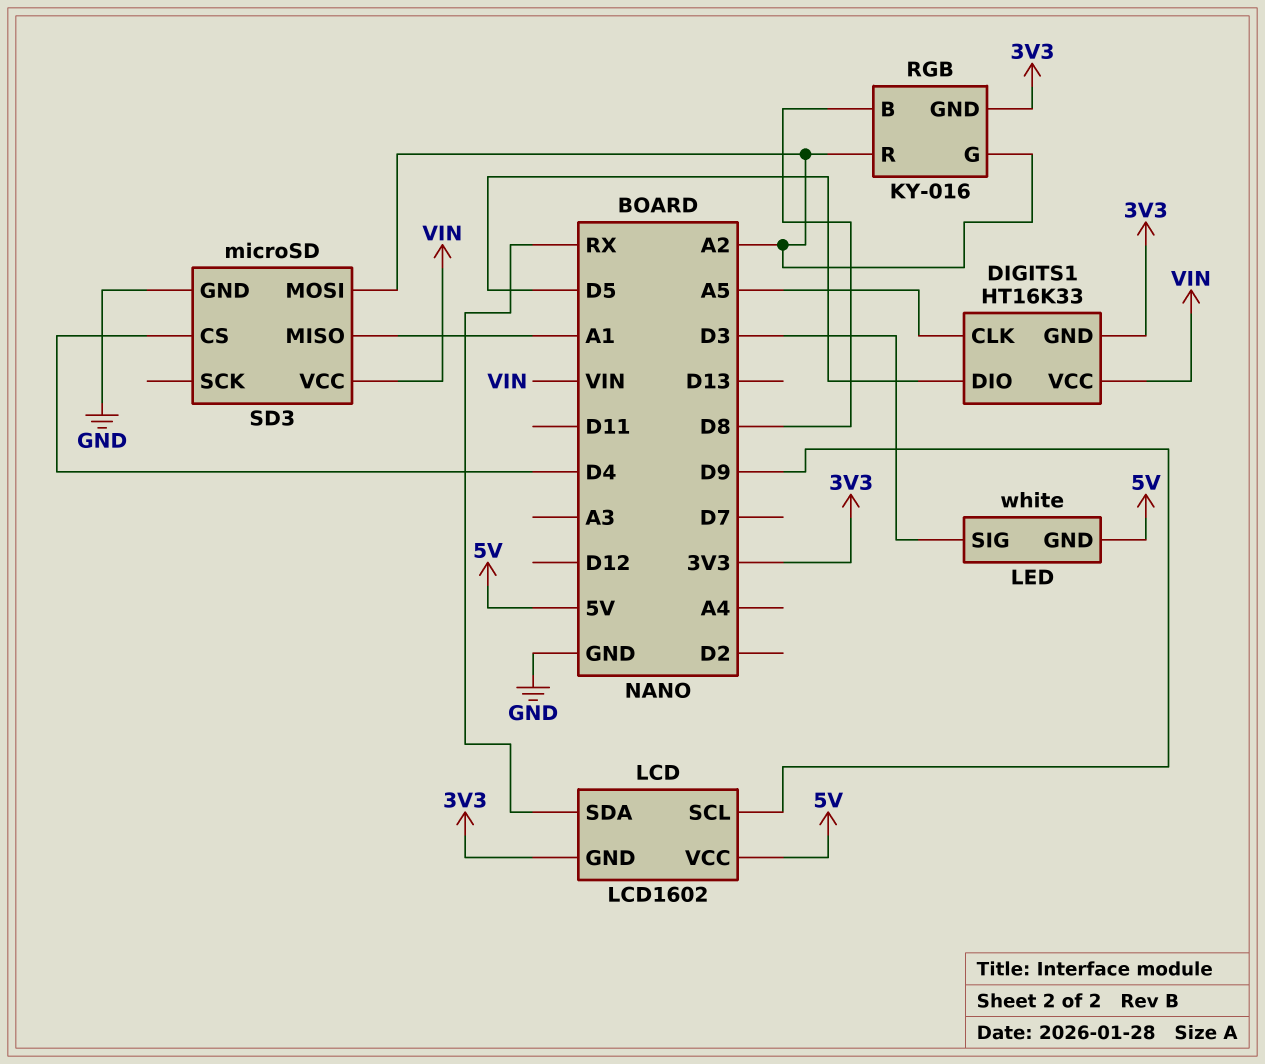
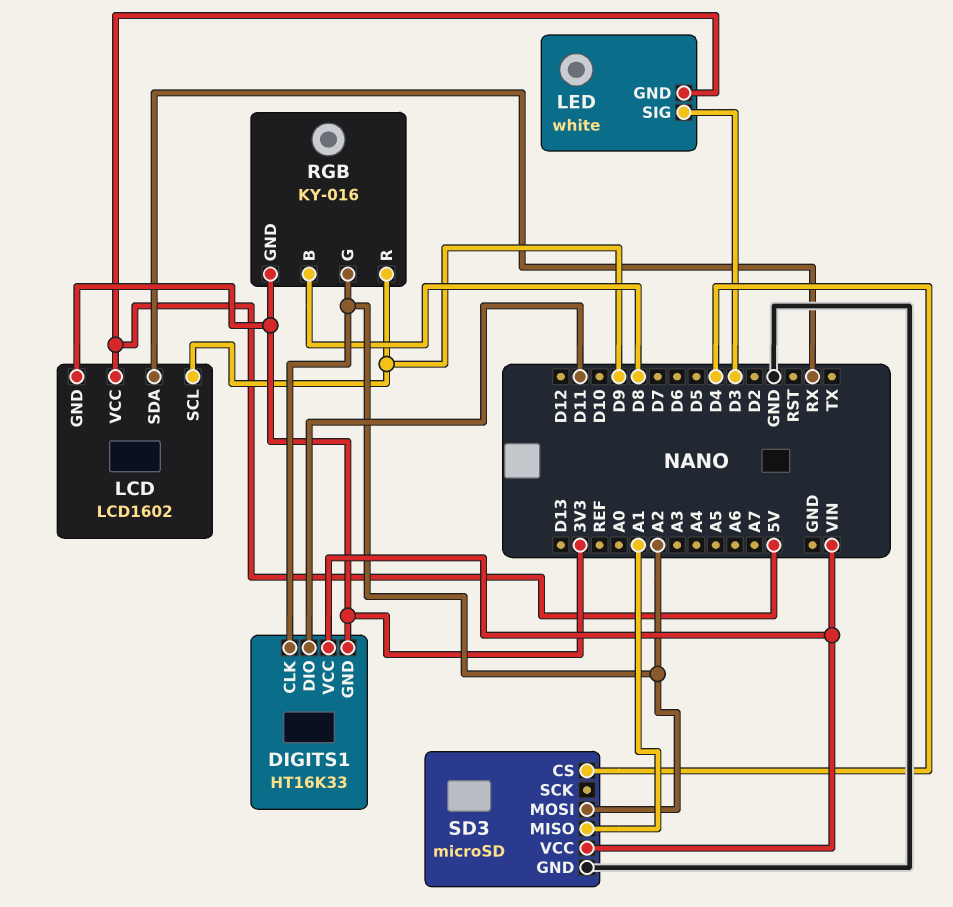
DIGITS1 pin CLK: A5 -> A2
DIGITS1 pin DIO: D5 -> D11
RGB pin R: A2 -> D9

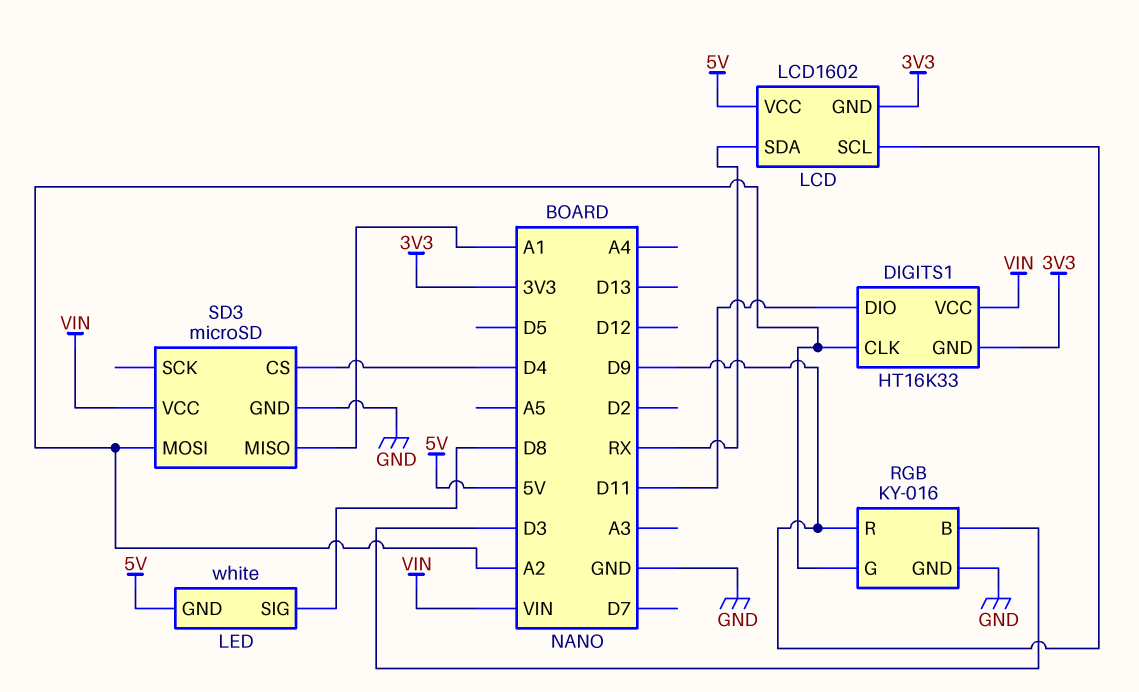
LED pin SIG: D3 -> D8
RGB pin B: D8 -> D3
RGB pin GND: 3V3 -> GND

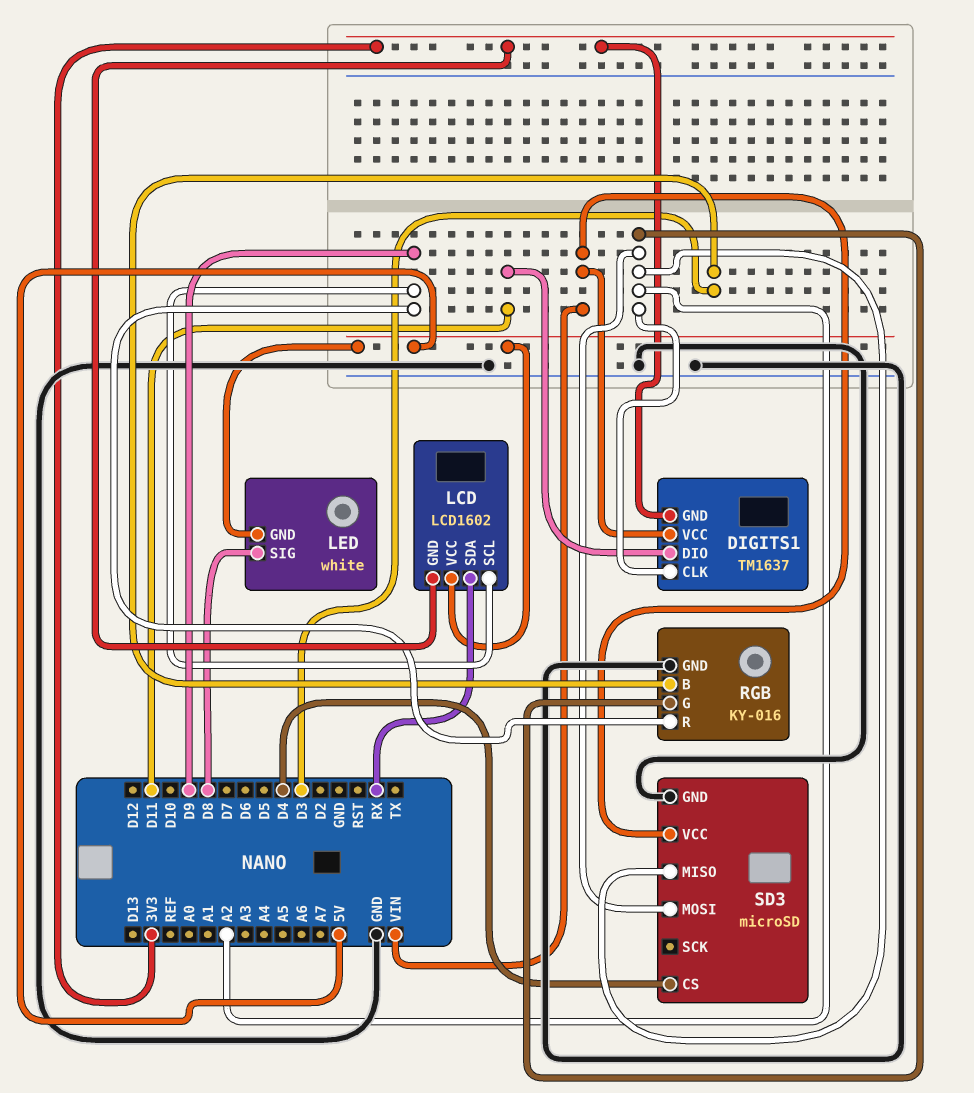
DIGITS1: HT16K33 -> TM1637
SD3 pin MISO: A1 -> A2

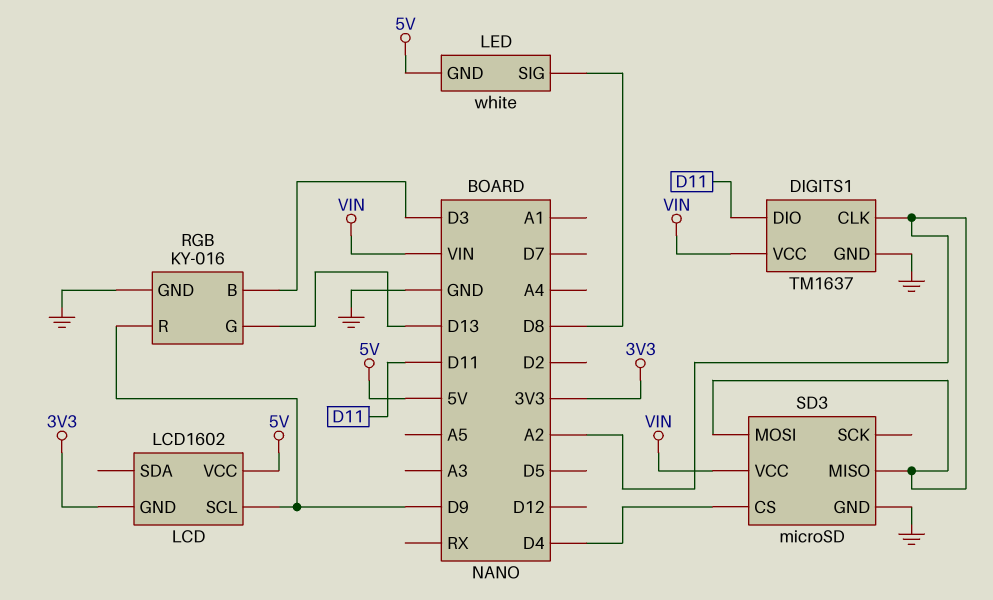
DIGITS1 pin GND: 3V3 -> GND
LCD pin SDA: RX -> none
RGB pin G: A2 -> D13

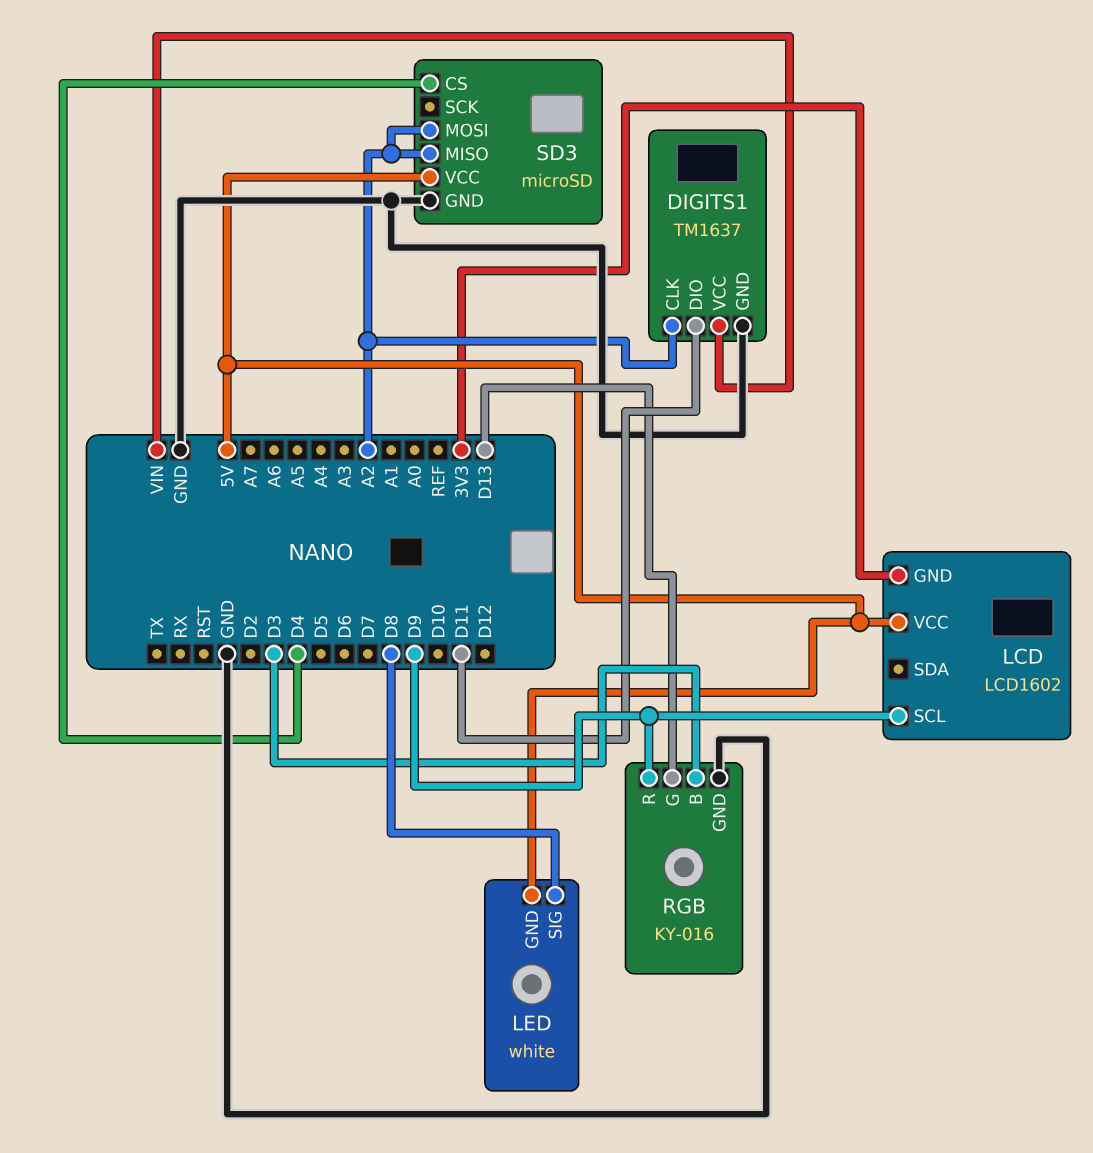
SD3 pin VCC: VIN -> 5V

